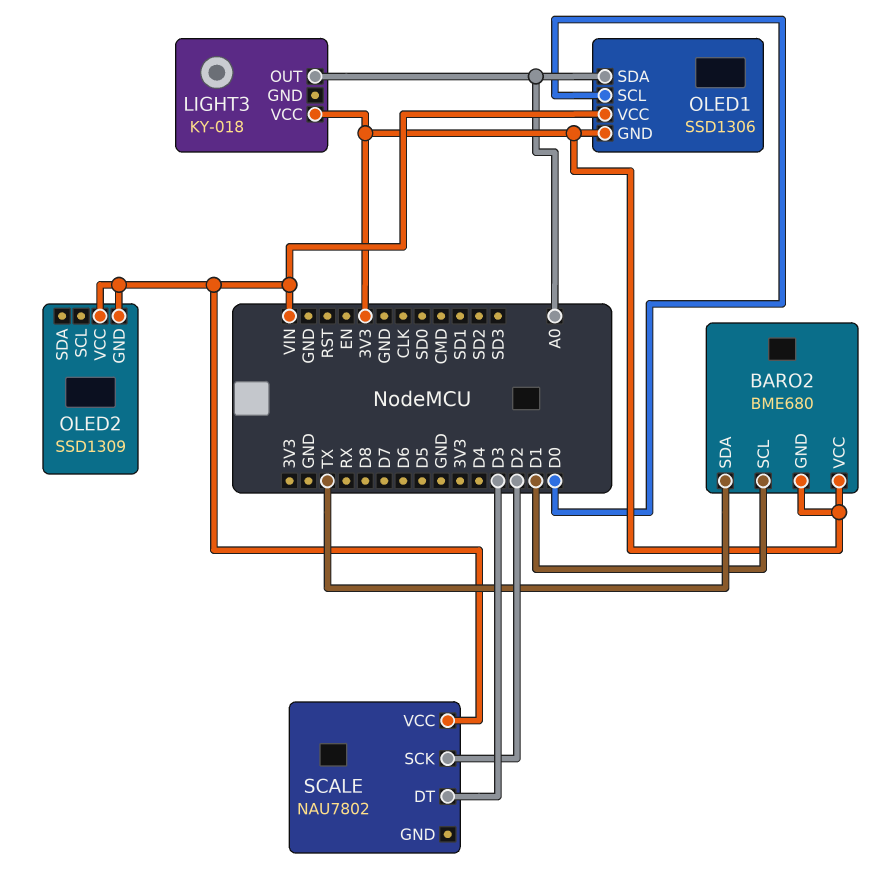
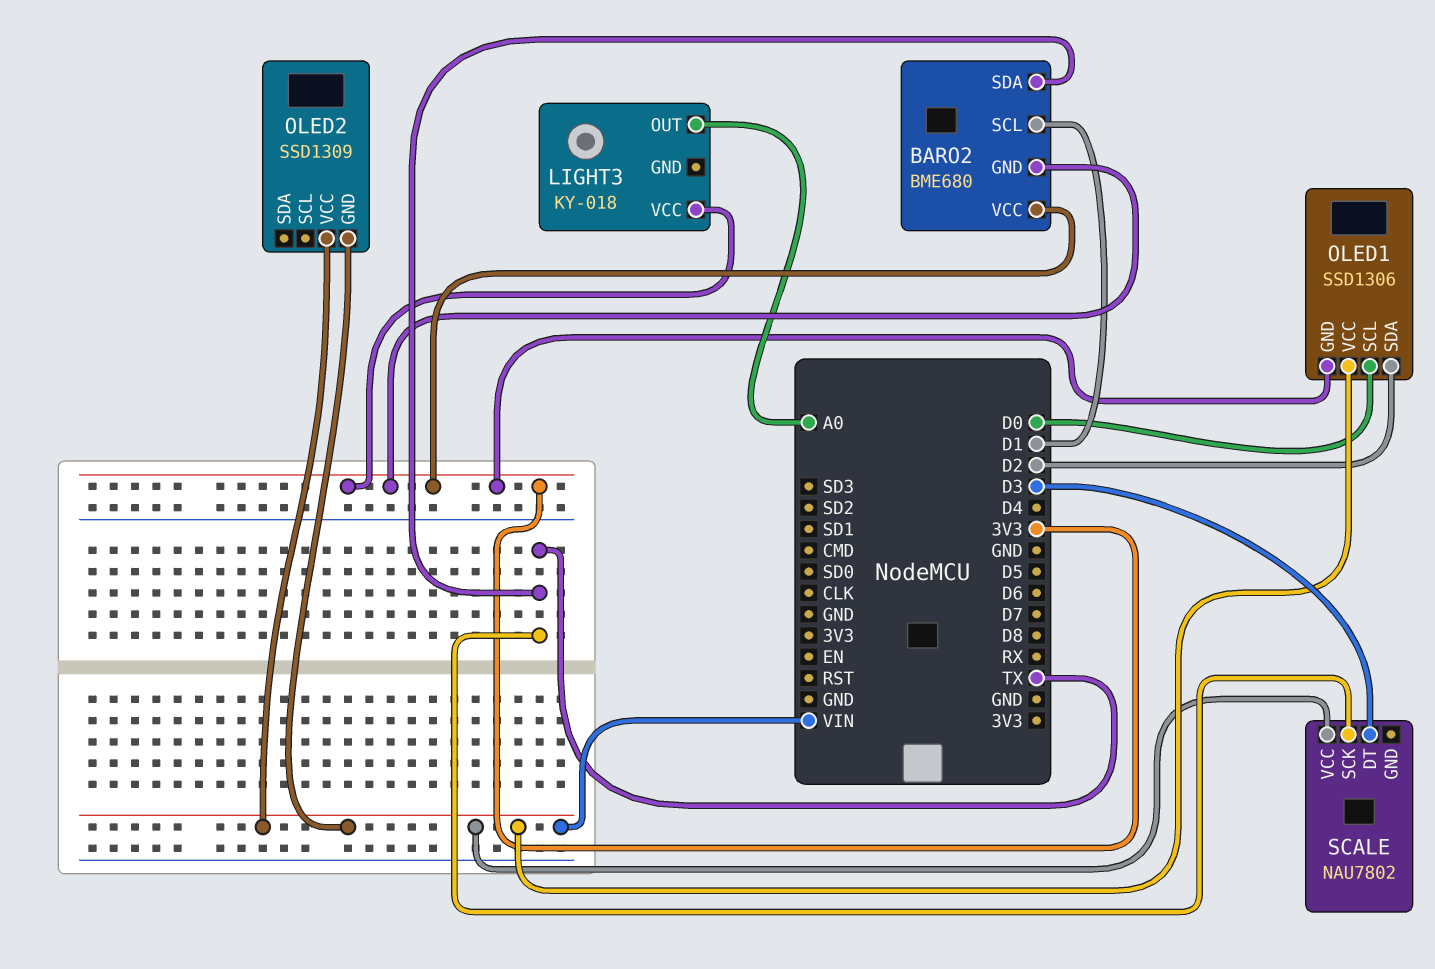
OLED1 pin SDA: A0 -> D2
SCALE pin SCK: D2 -> TX

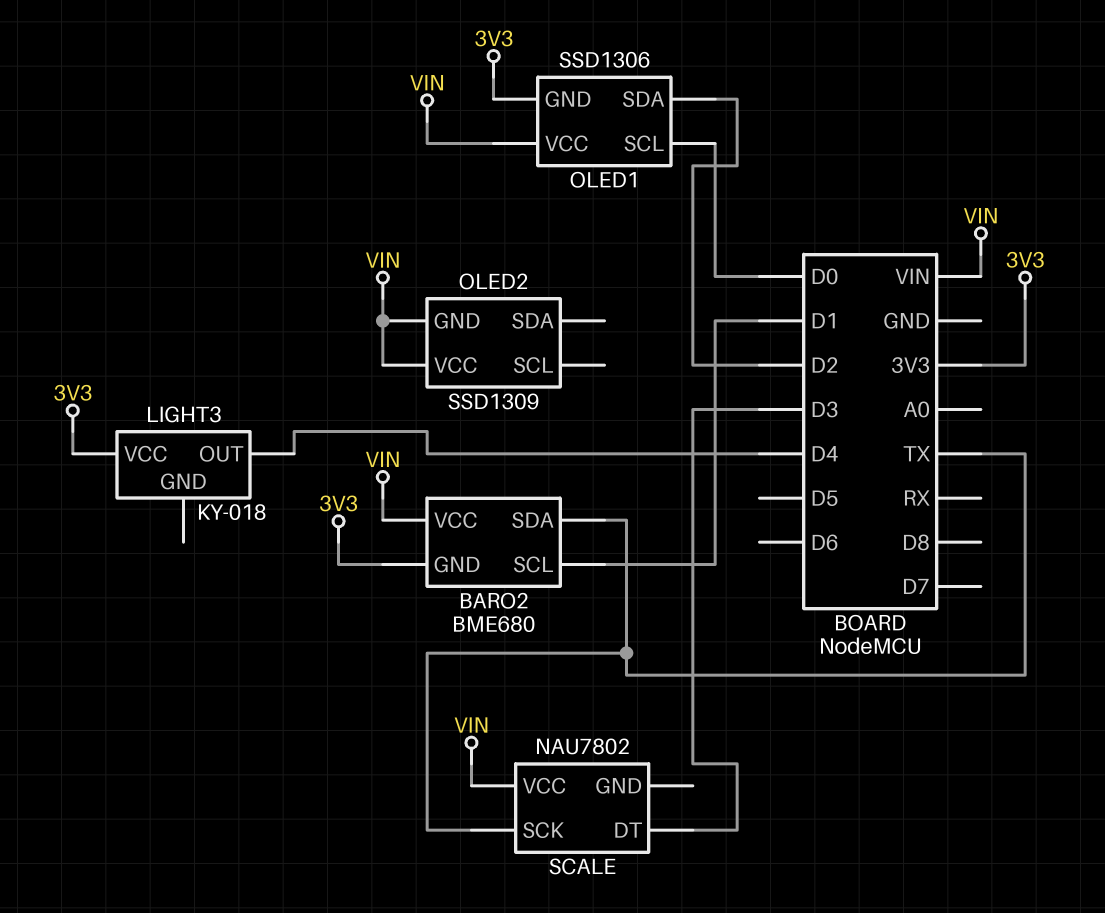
BARO2 pin VCC: 3V3 -> VIN
LIGHT3 pin OUT: A0 -> D4

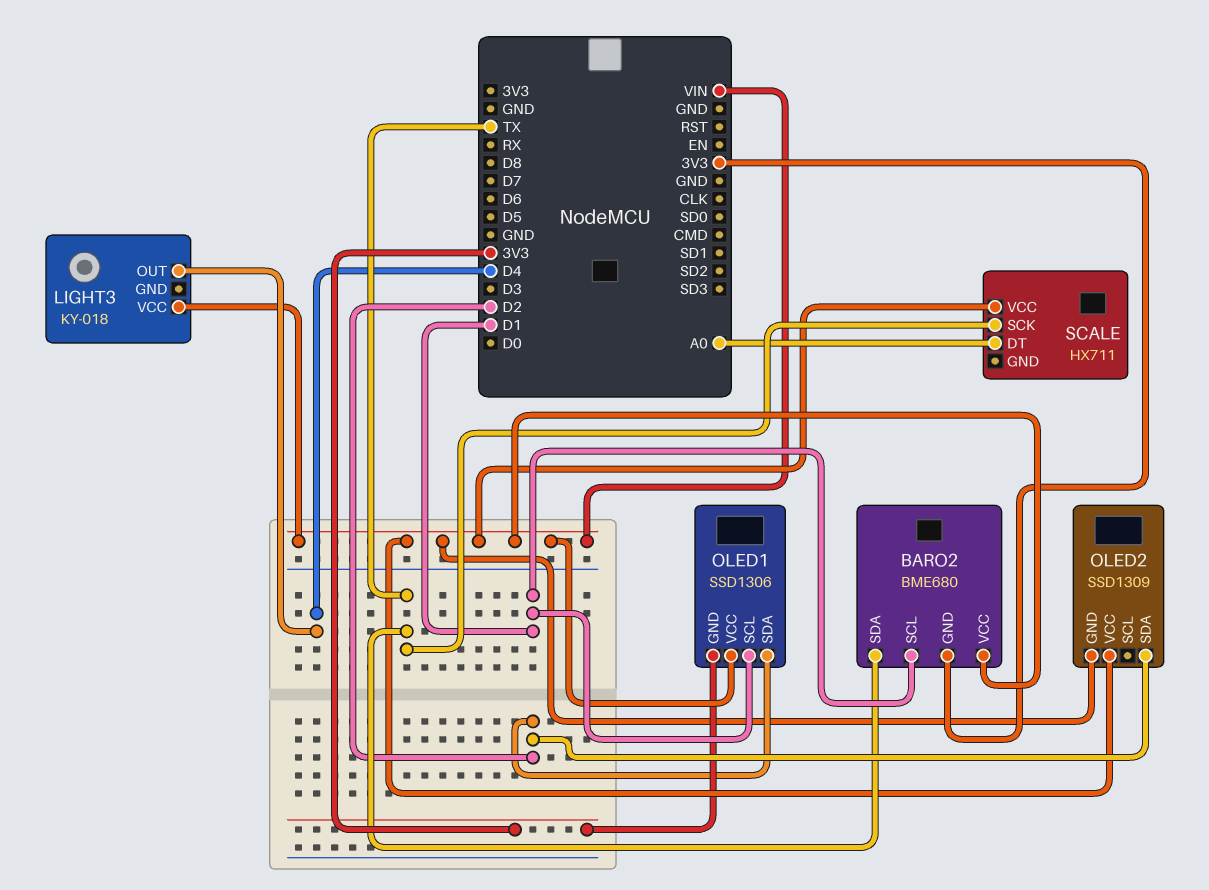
LIGHT3 pin VCC: 3V3 -> VIN
OLED1 pin SCL: D0 -> D1
OLED2 pin SDA: none -> D2
SCALE: NAU7802 -> HX711
SCALE pin DT: D3 -> A0

